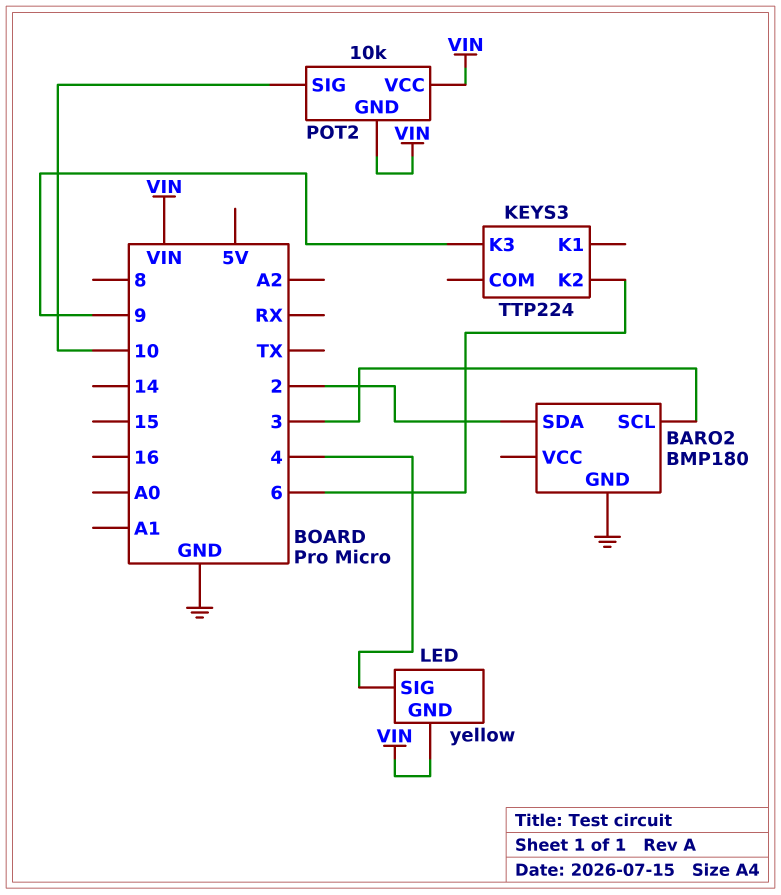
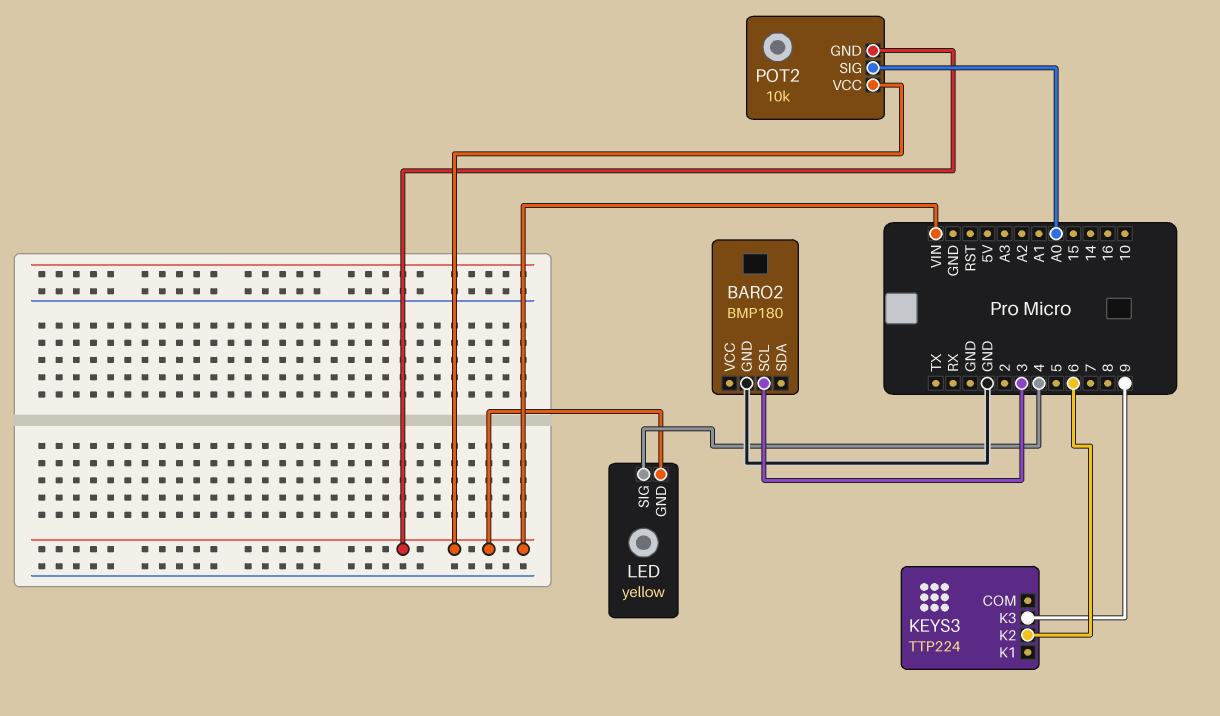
BARO2 pin SDA: 2 -> none
POT2 pin SIG: 10 -> A0

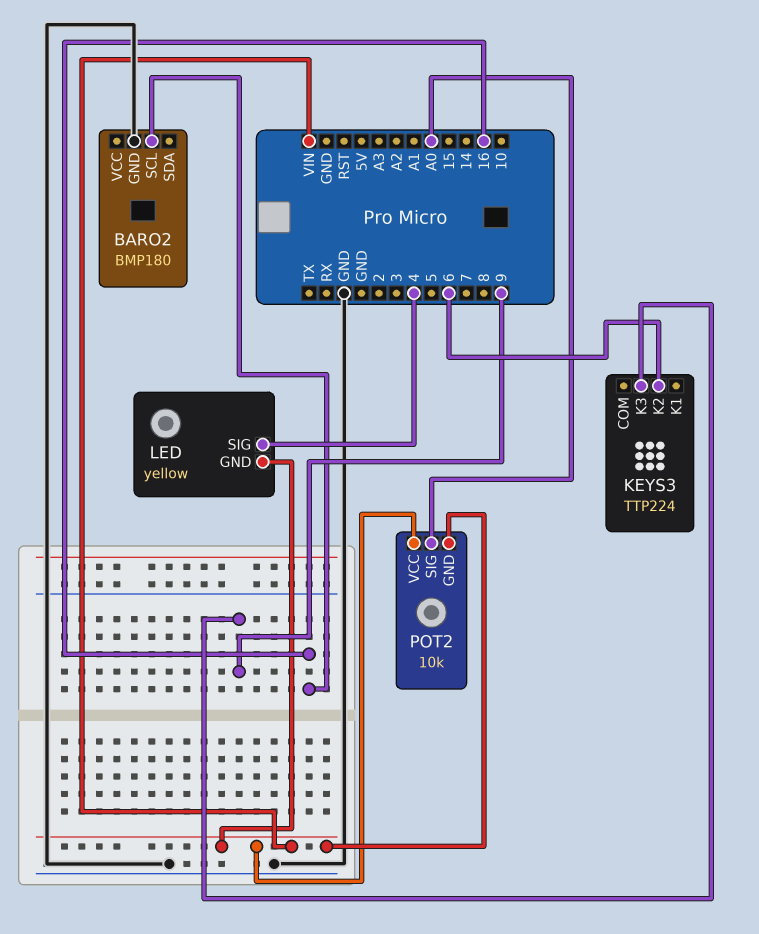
BARO2 pin SCL: 3 -> 16

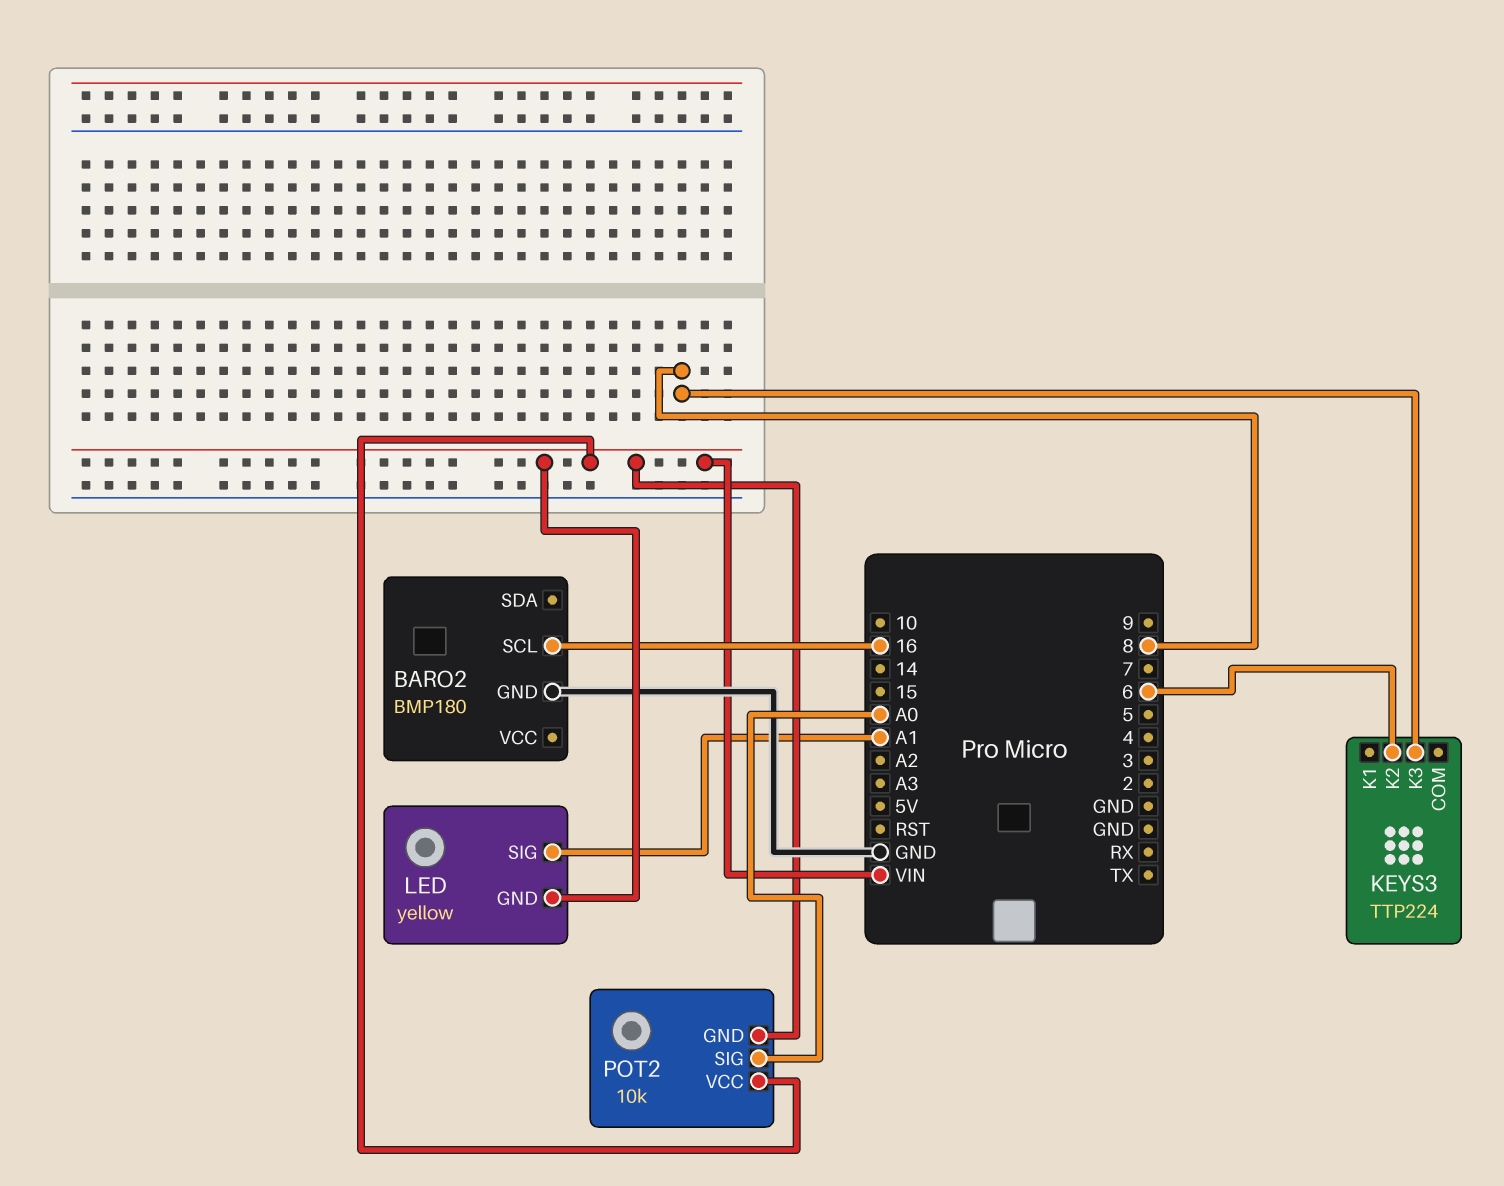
KEYS3 pin K3: 9 -> 8
LED pin SIG: 4 -> A1

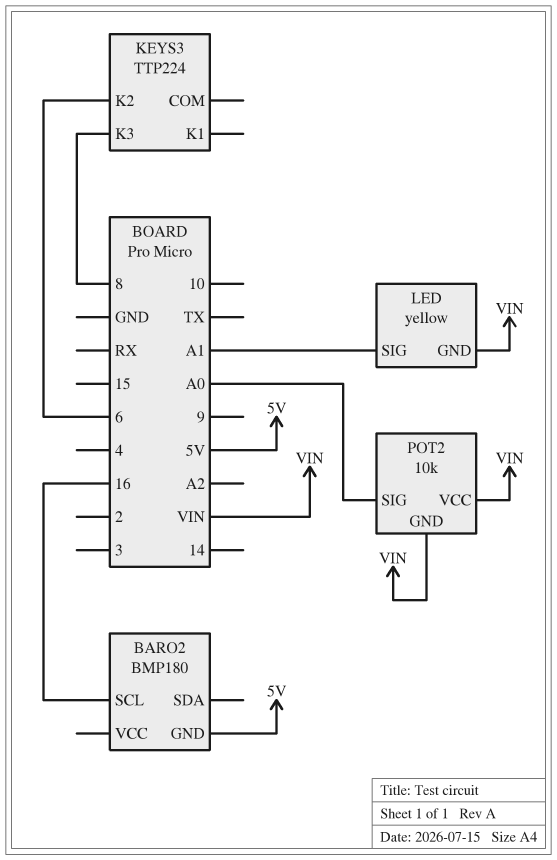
BARO2 pin GND: GND -> 5V

